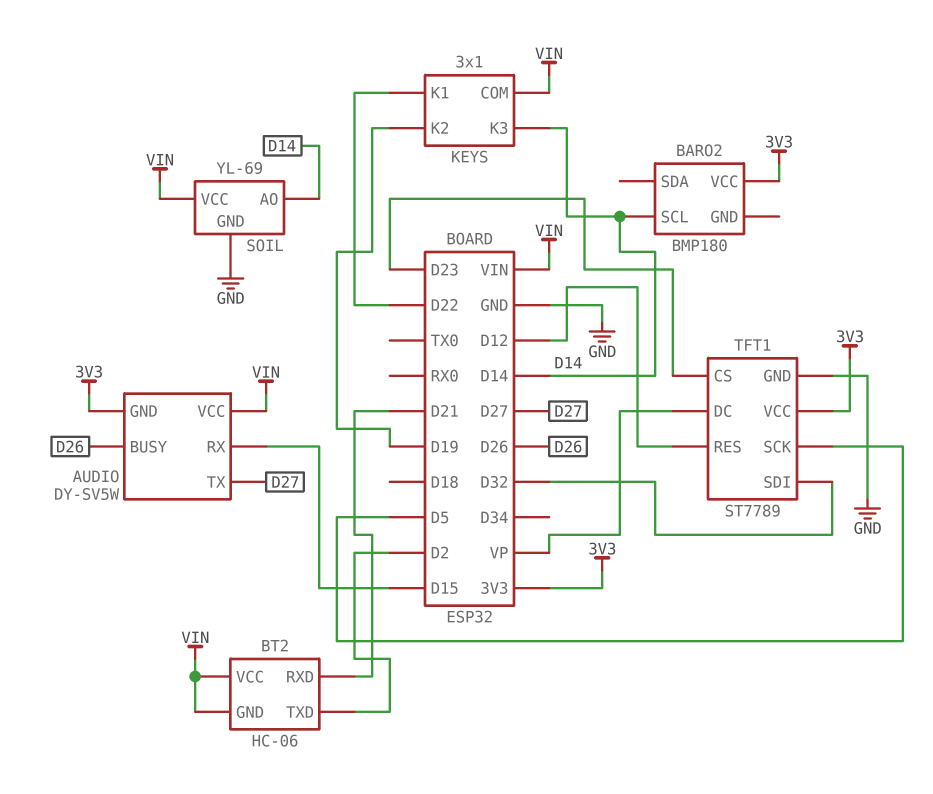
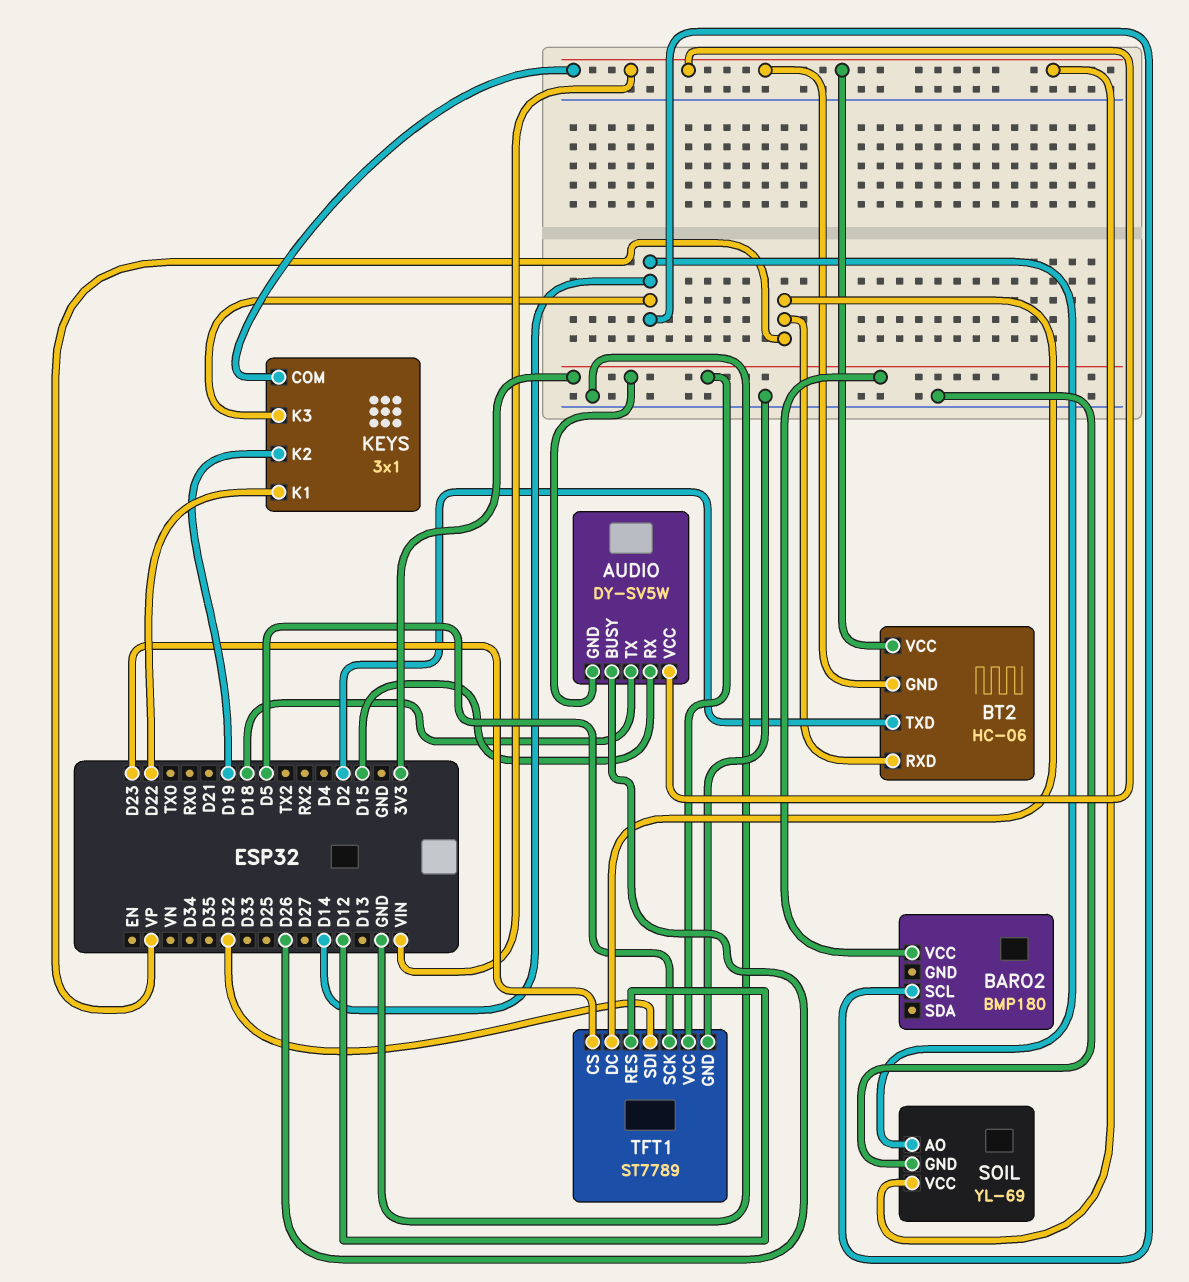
AUDIO pin TX: D27 -> D18
BT2 pin RXD: D21 -> VP

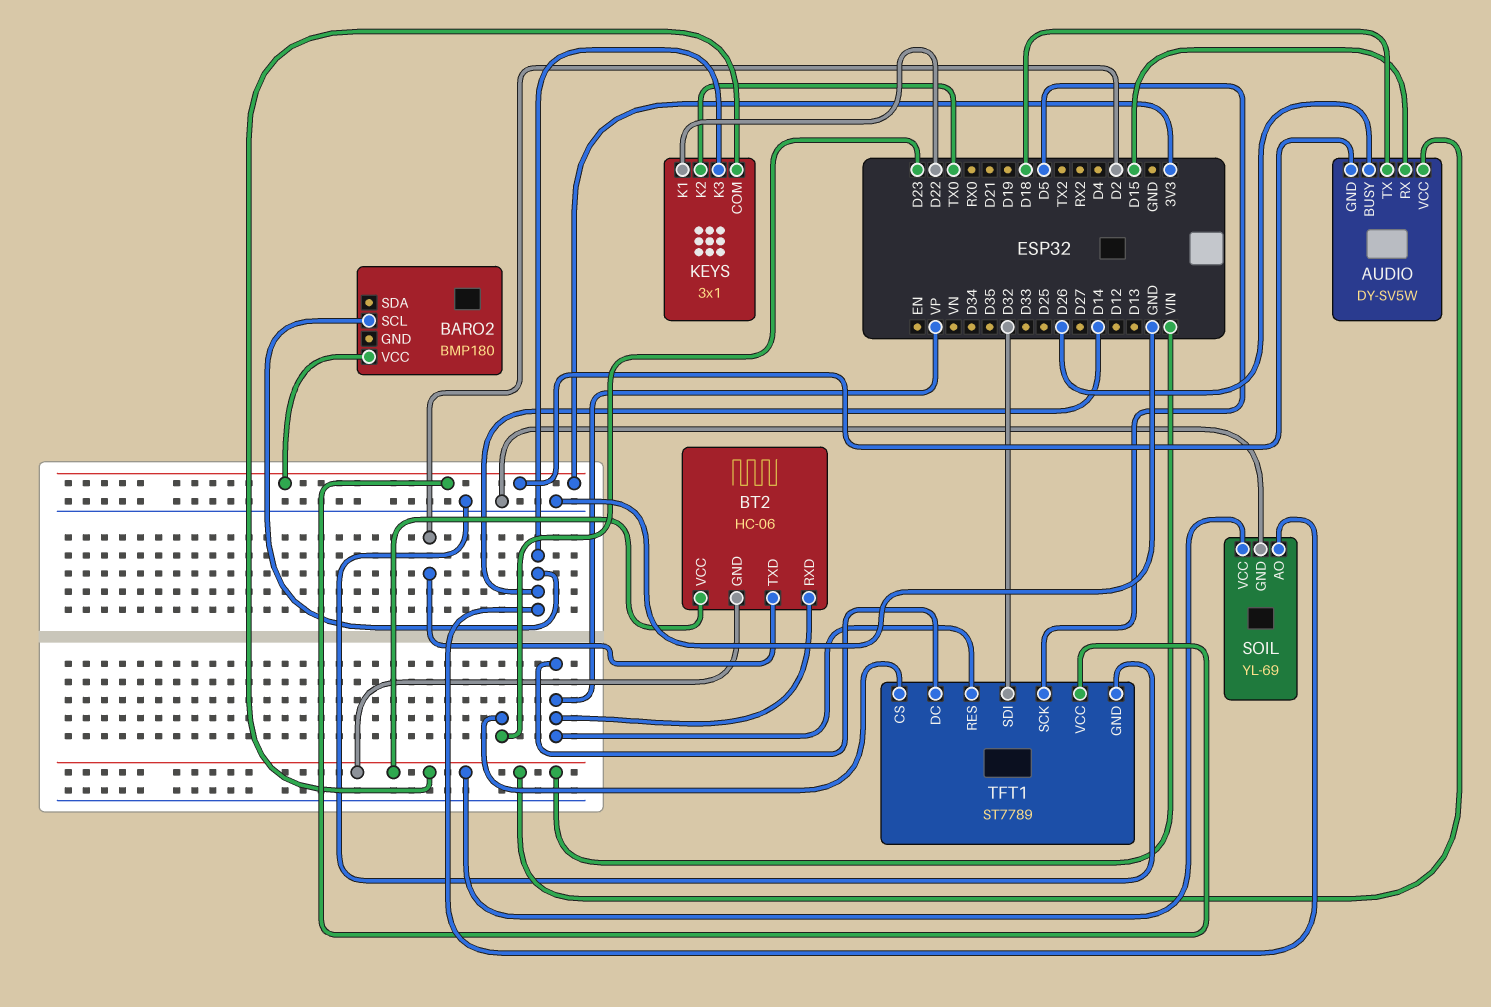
KEYS pin K2: D19 -> TX0
TFT1 pin RES: D12 -> VP

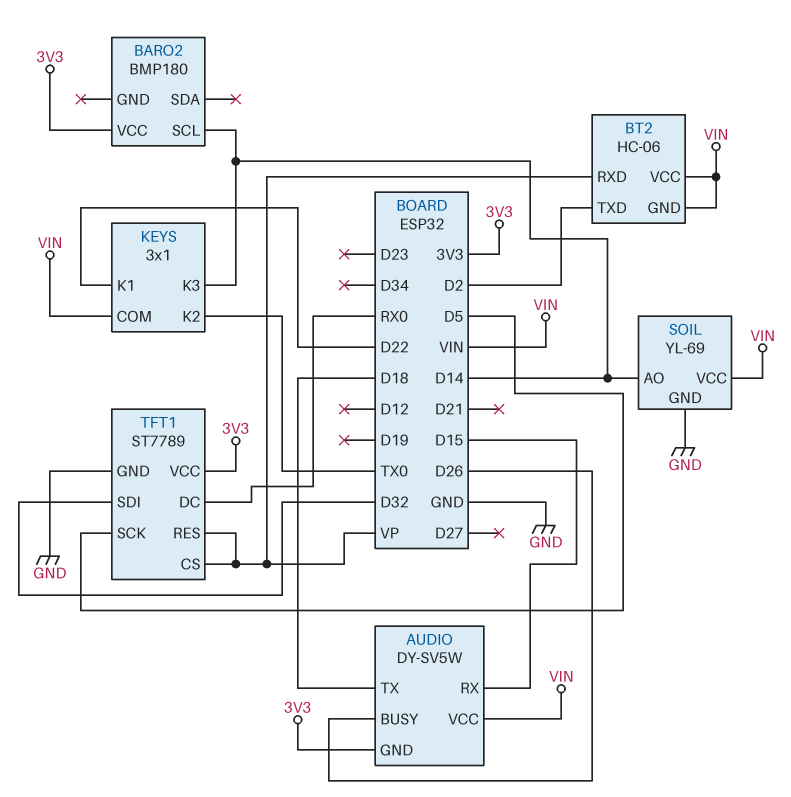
TFT1 pin CS: D23 -> VP
TFT1 pin DC: VP -> RX0

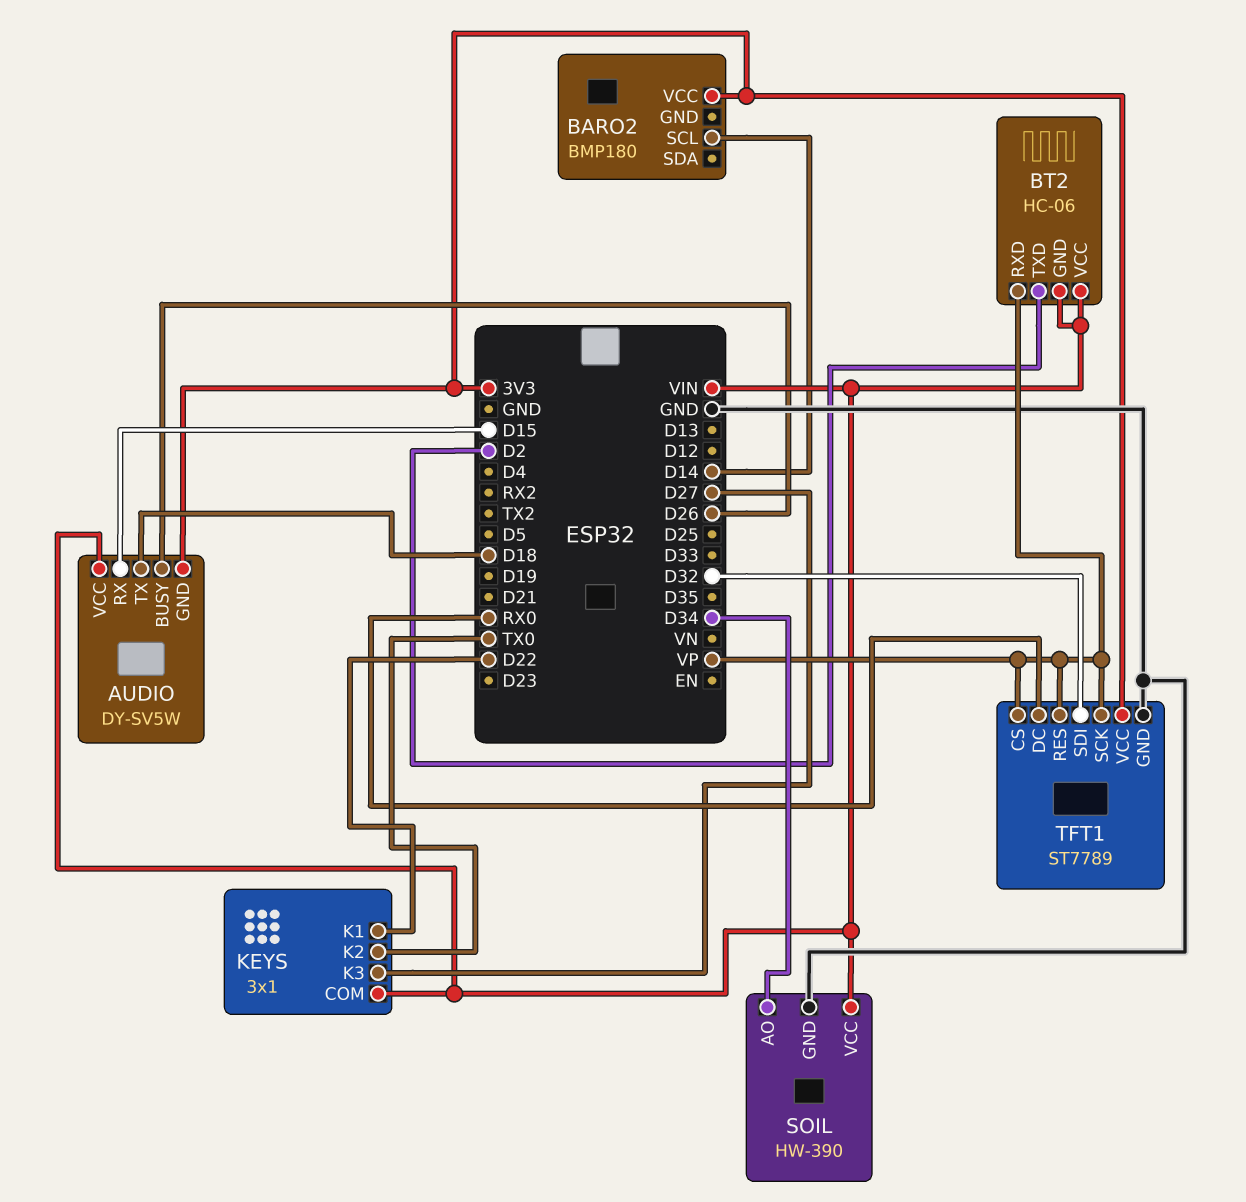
KEYS pin K3: D14 -> D27
SOIL: YL-69 -> HW-390
SOIL pin AO: D14 -> D34
TFT1 pin SCK: D5 -> VP

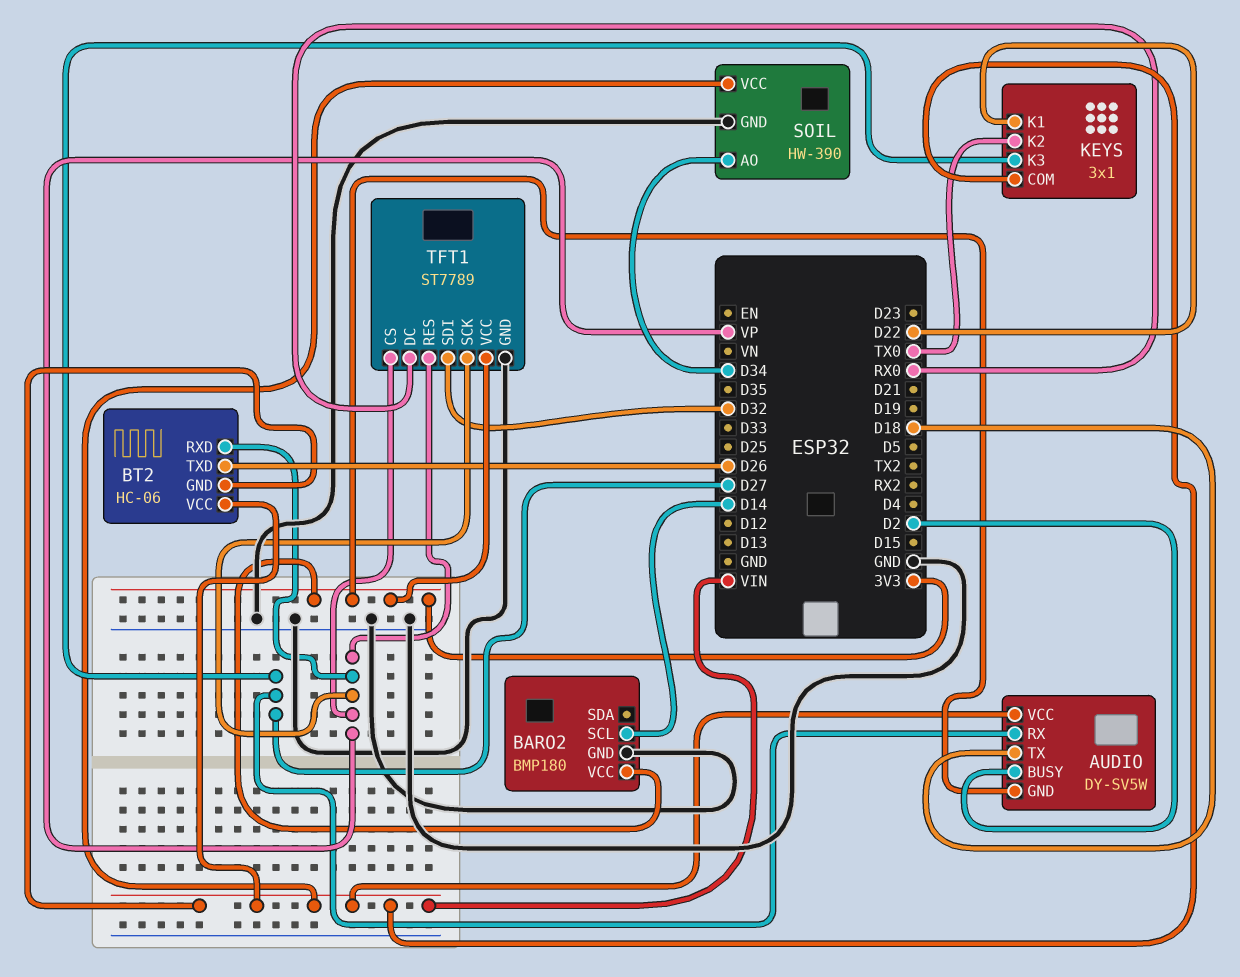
AUDIO pin BUSY: D26 -> D2
AUDIO pin RX: D15 -> D27
BARO2 pin GND: none -> GND
BT2 pin TXD: D2 -> D26

